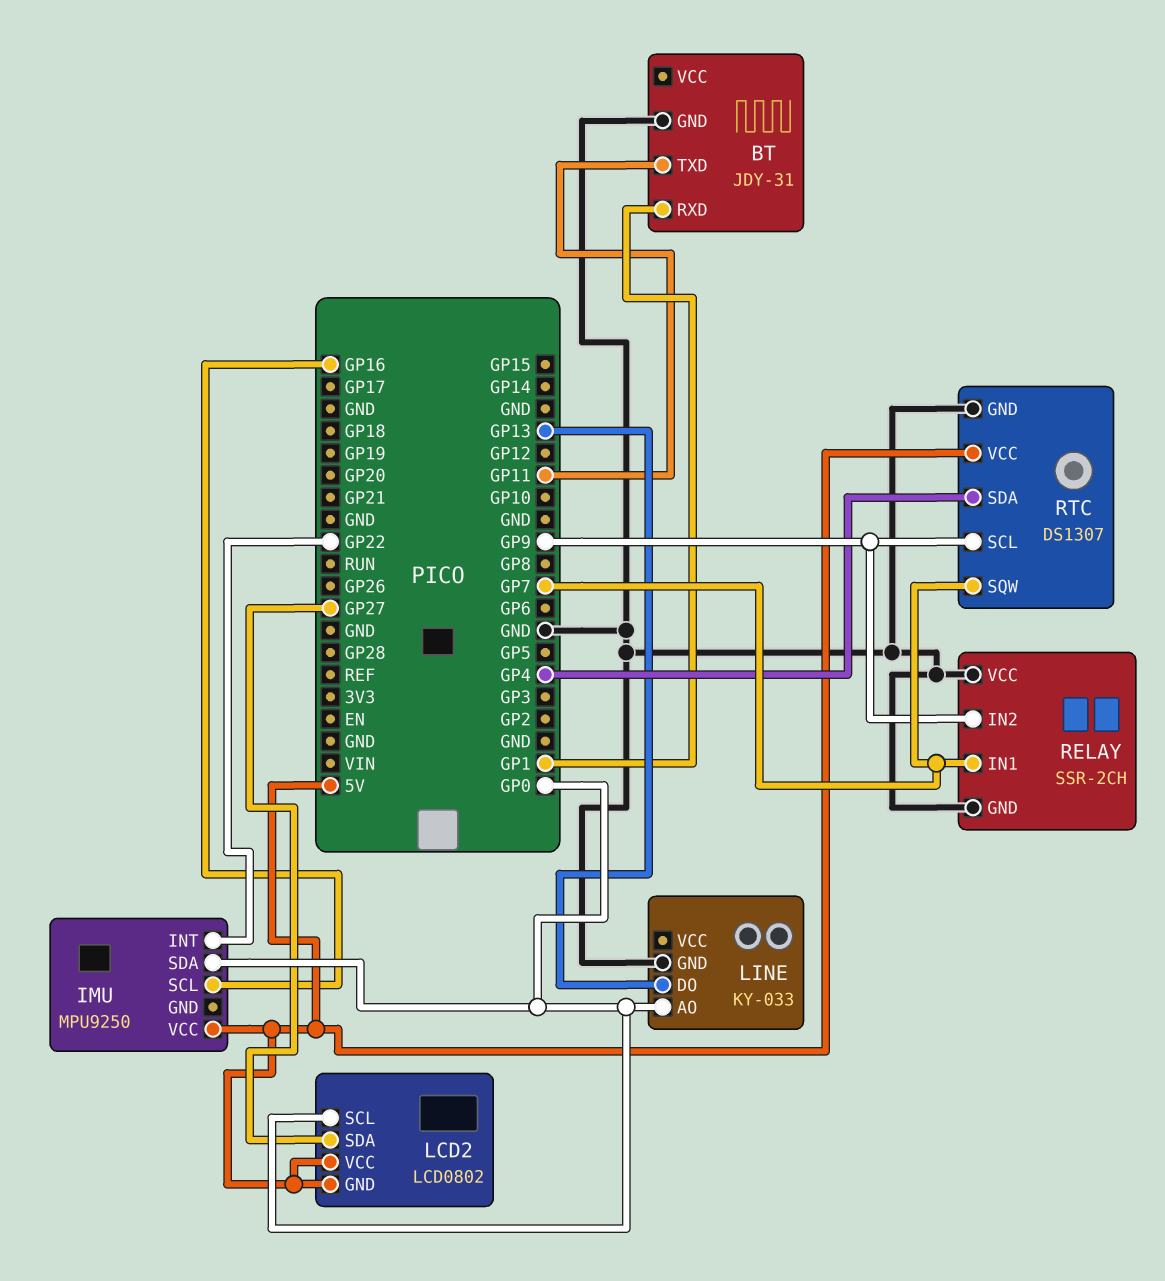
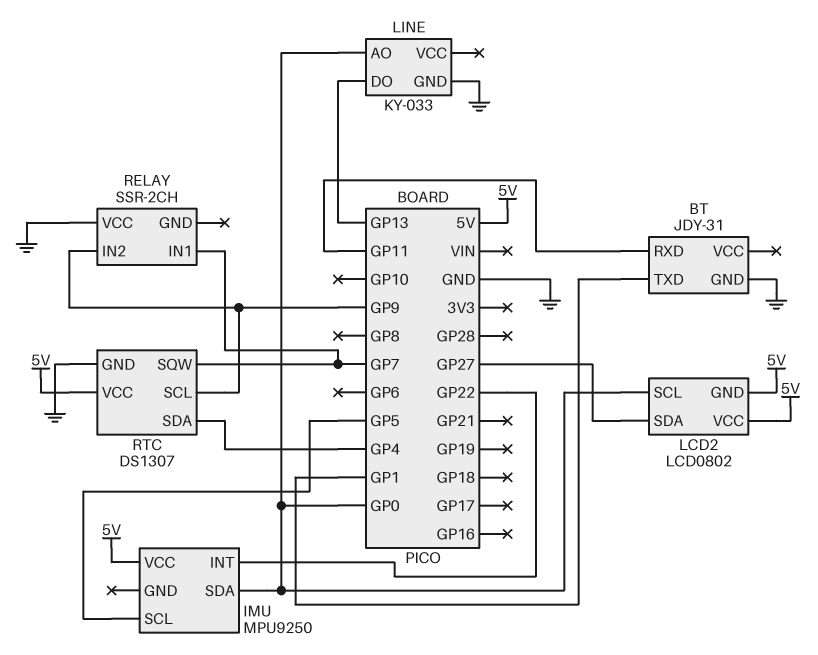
BT pin RXD: GP1 -> GP11
BT pin TXD: GP11 -> GP1
IMU pin SCL: GP16 -> GP5
RELAY pin GND: GND -> none

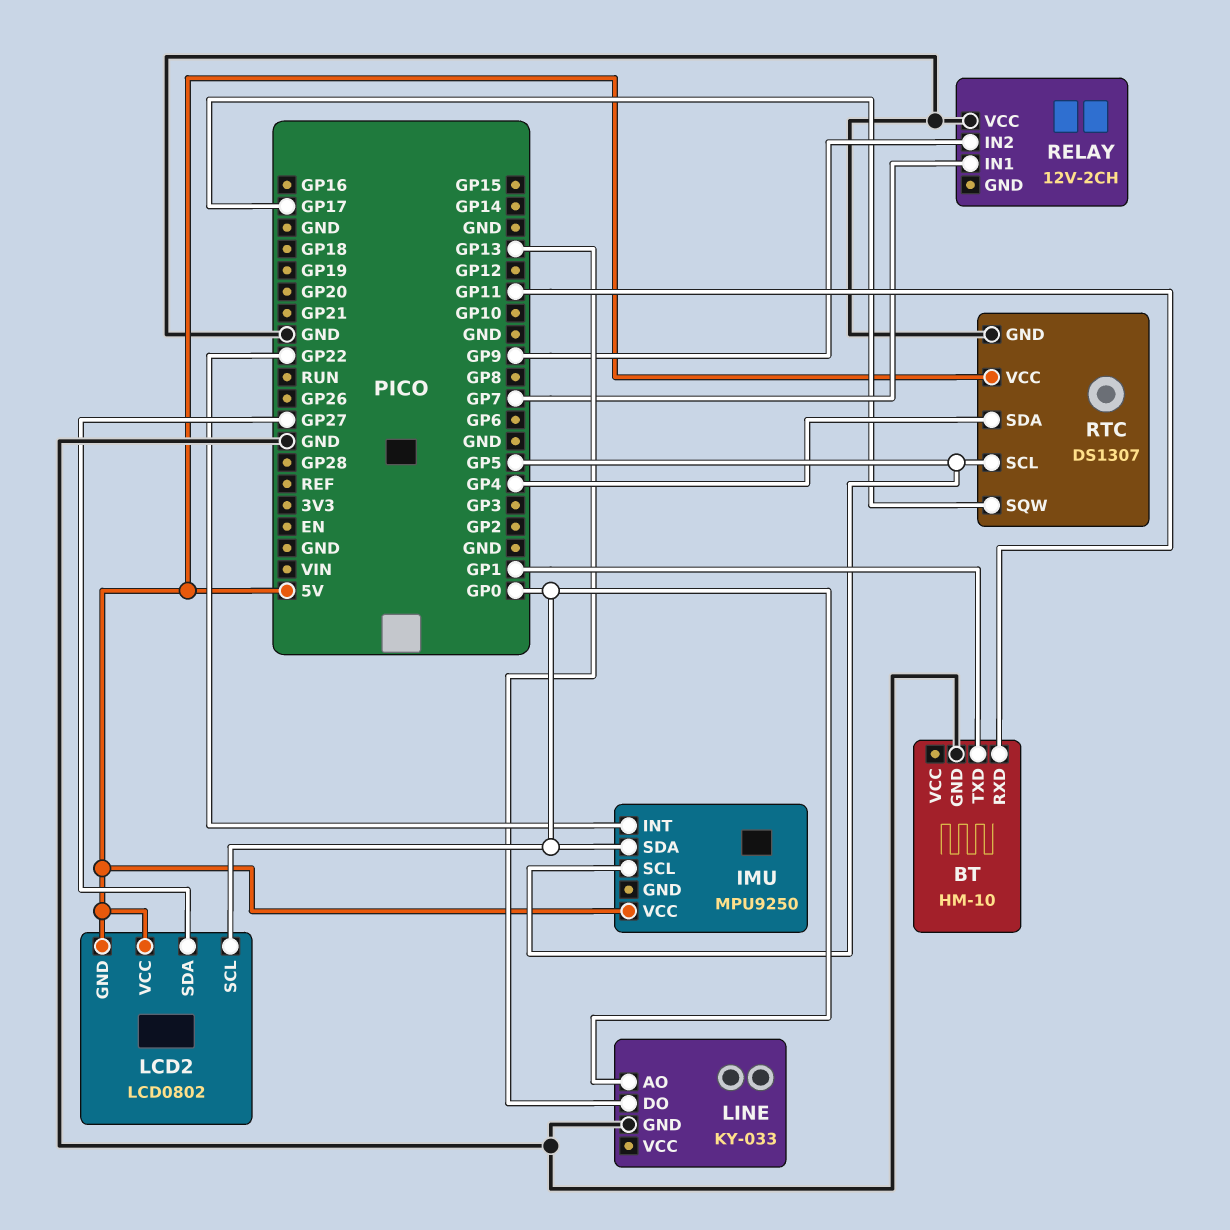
BT: JDY-31 -> HM-10
RELAY: SSR-2CH -> 12V-2CH
RTC pin SCL: GP9 -> GP5
RTC pin SQW: GP7 -> GP17

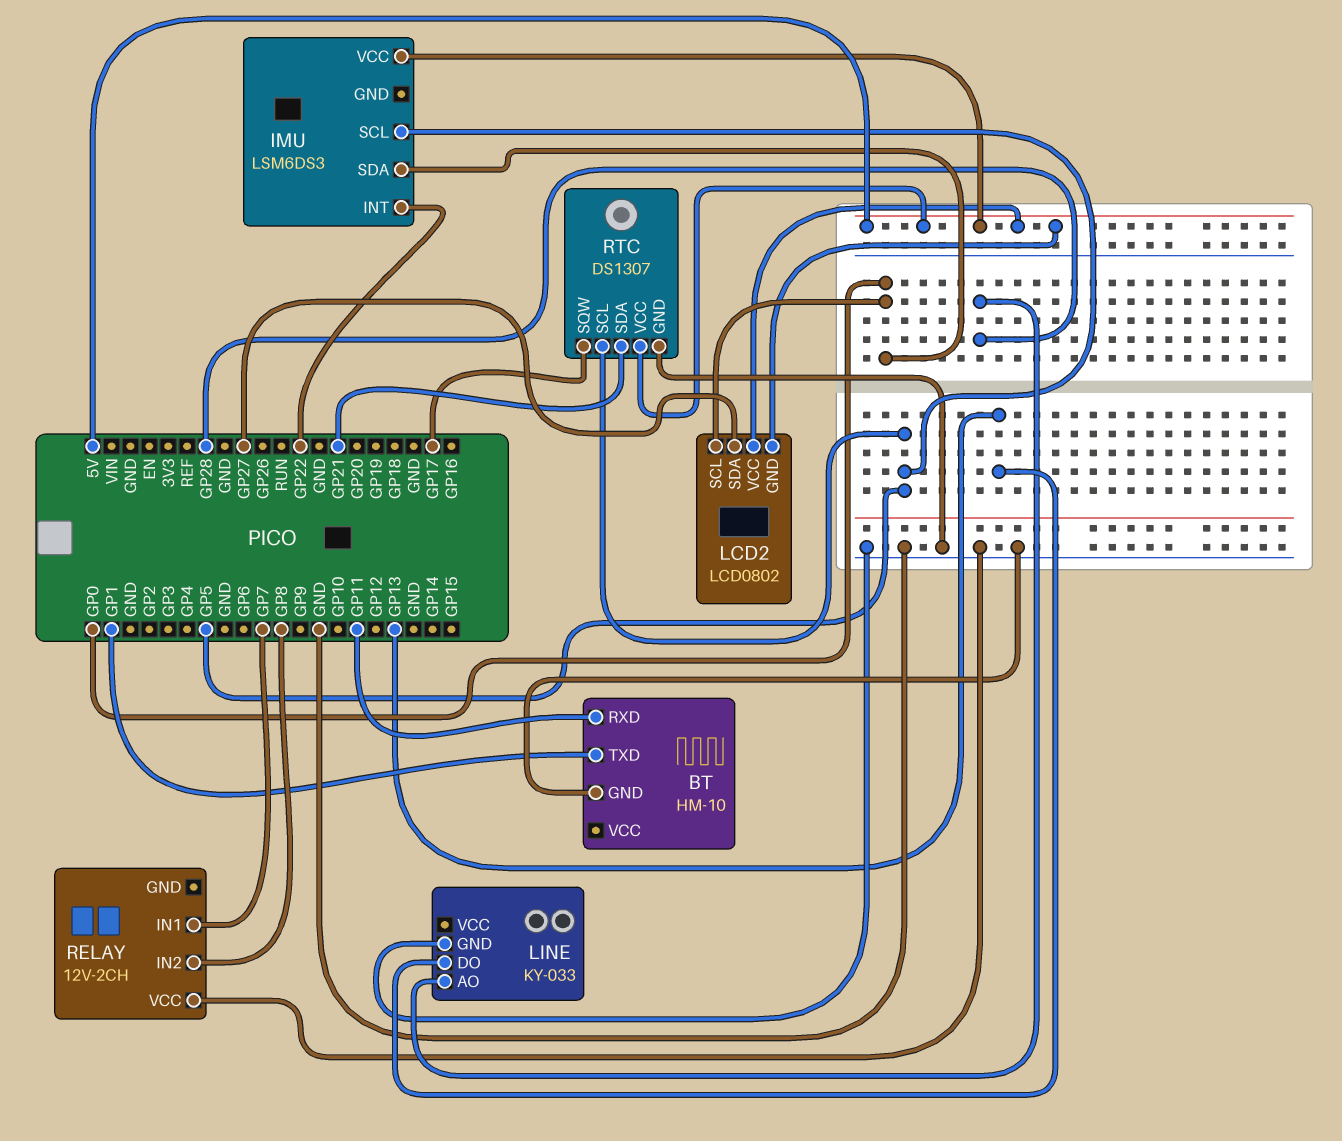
IMU: MPU9250 -> LSM6DS3
LINE pin AO: GP0 -> GP28
RELAY pin IN2: GP9 -> GP8
RTC pin SDA: GP4 -> GP21

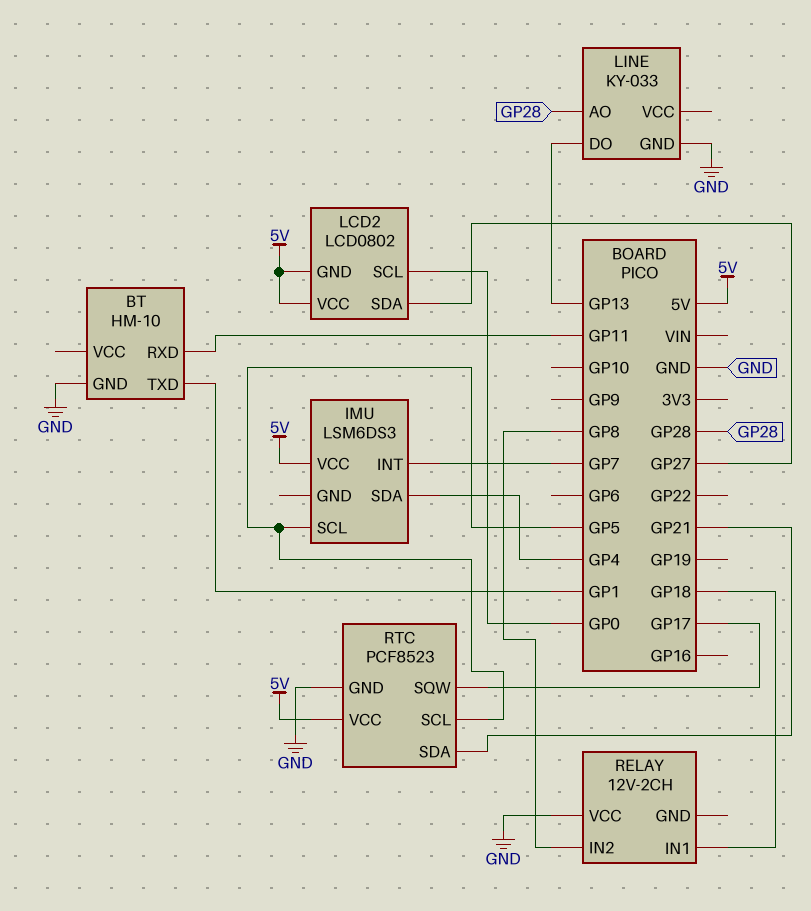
IMU pin INT: GP22 -> GP7
IMU pin SDA: GP0 -> GP4
RELAY pin IN1: GP7 -> GP18
RTC: DS1307 -> PCF8523

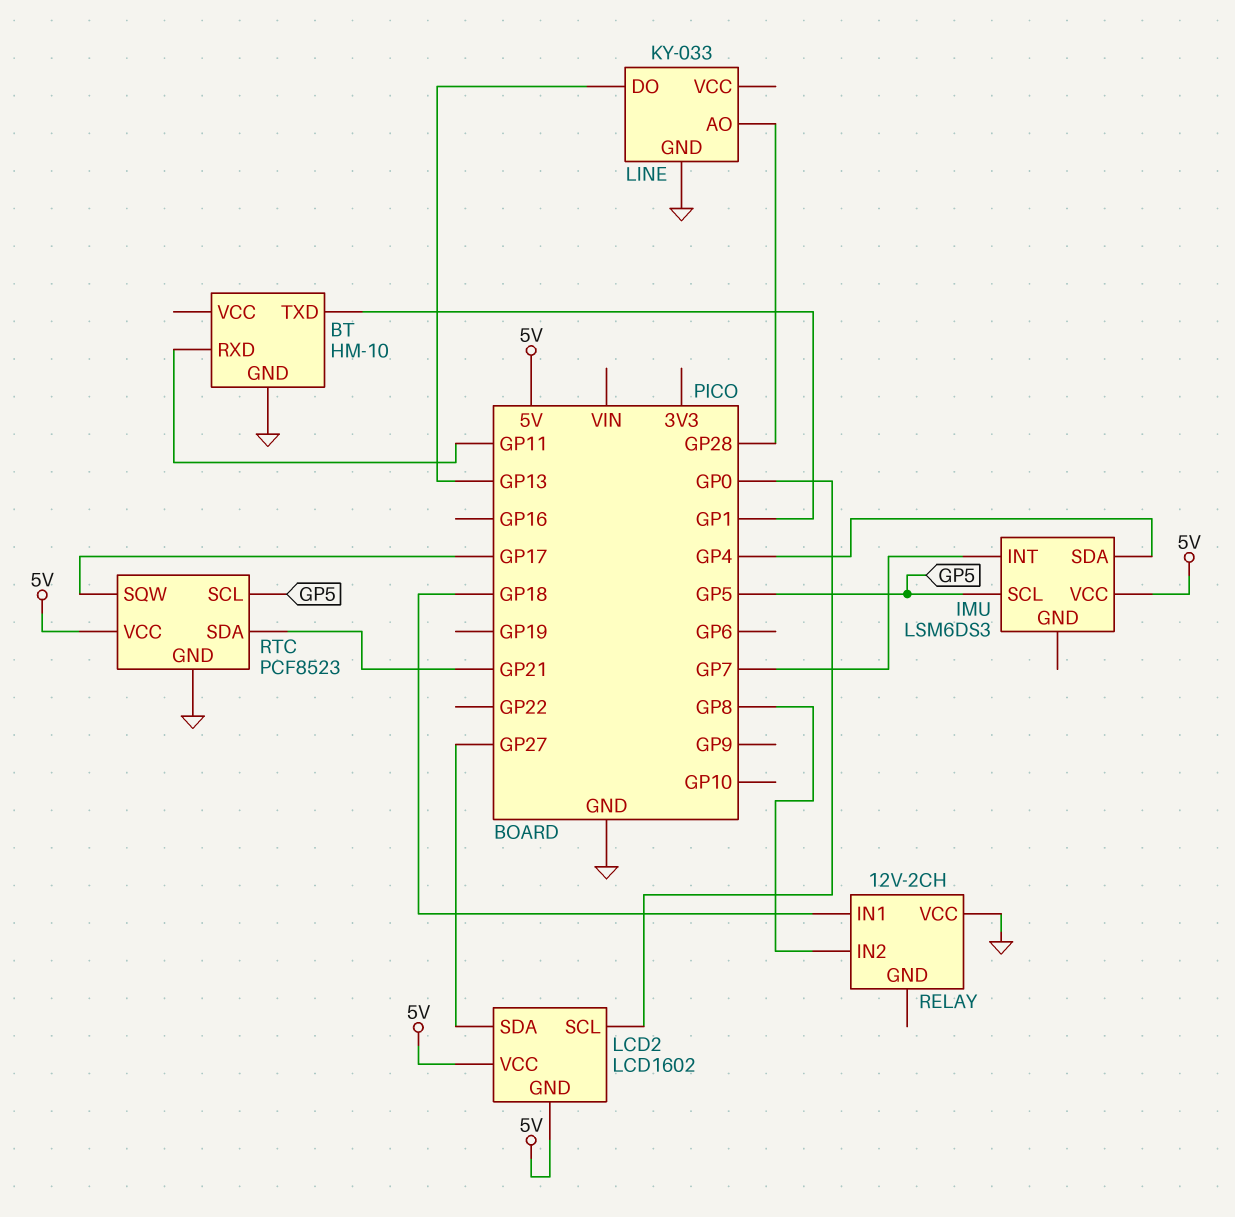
LCD2: LCD0802 -> LCD1602

